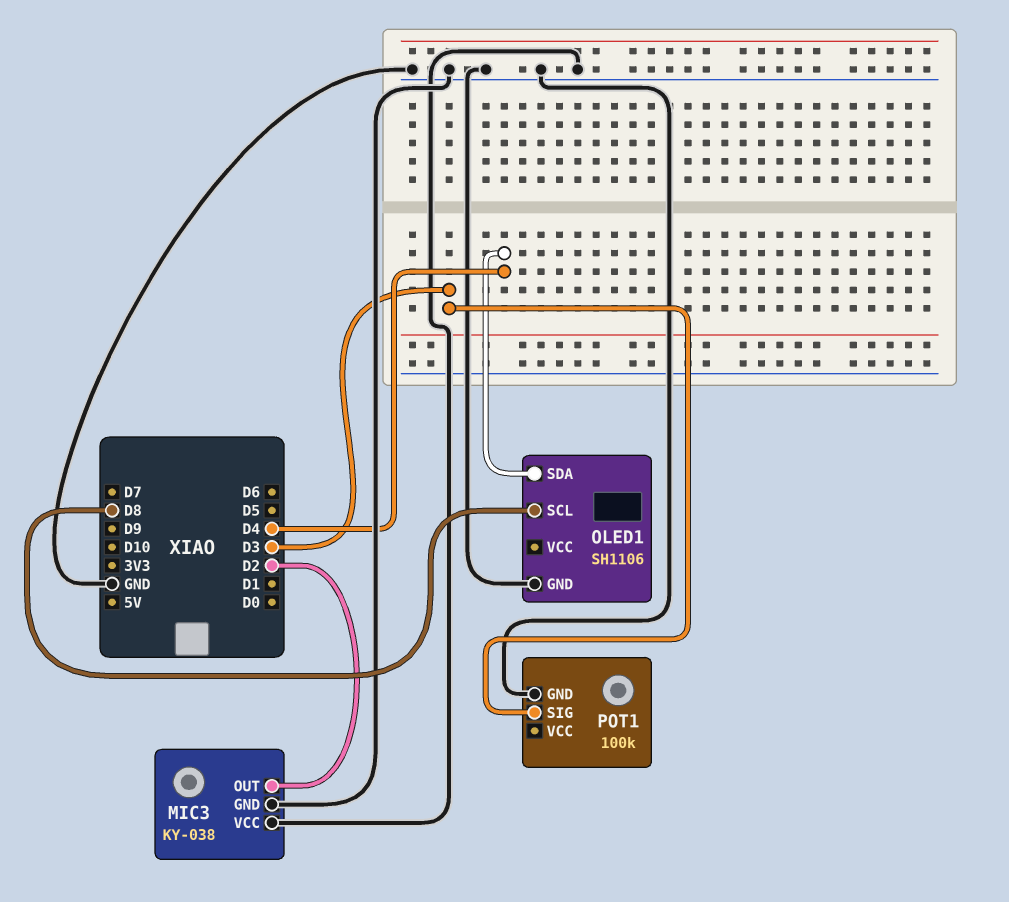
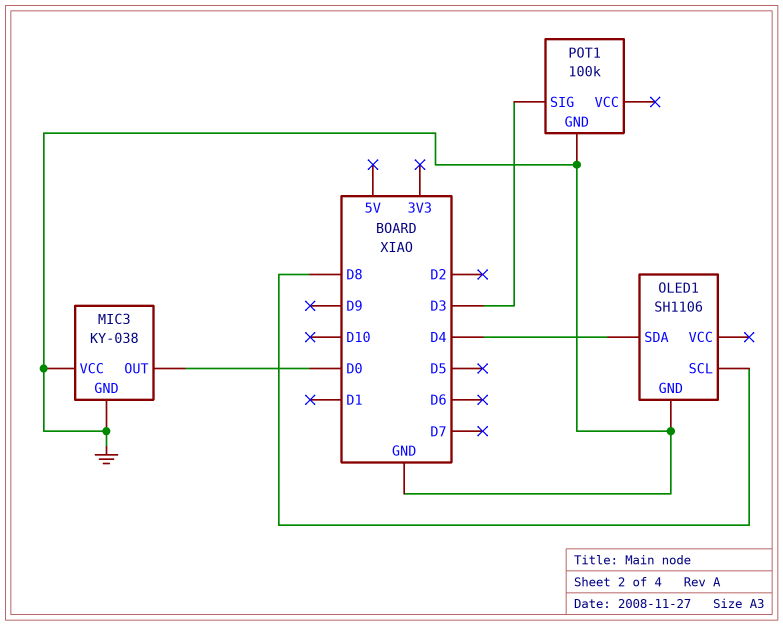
MIC3 pin OUT: D2 -> D0

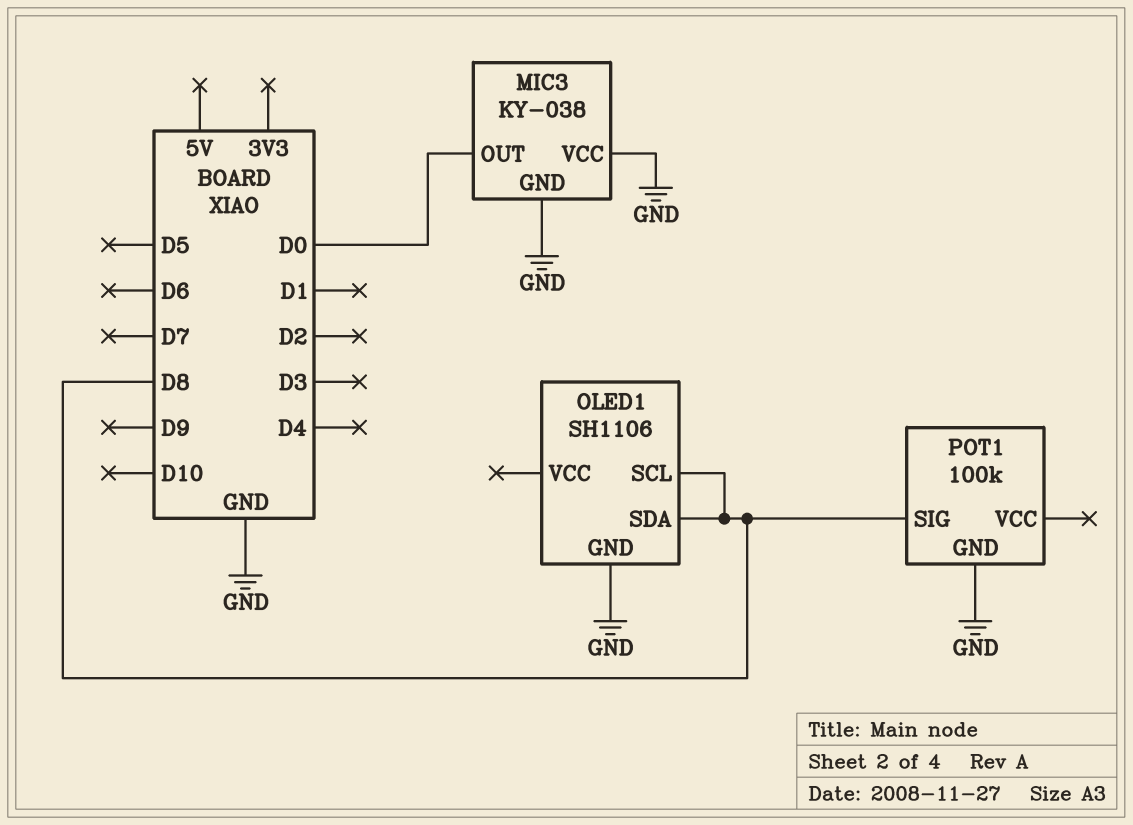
OLED1 pin SDA: D4 -> D8
POT1 pin SIG: D3 -> D8

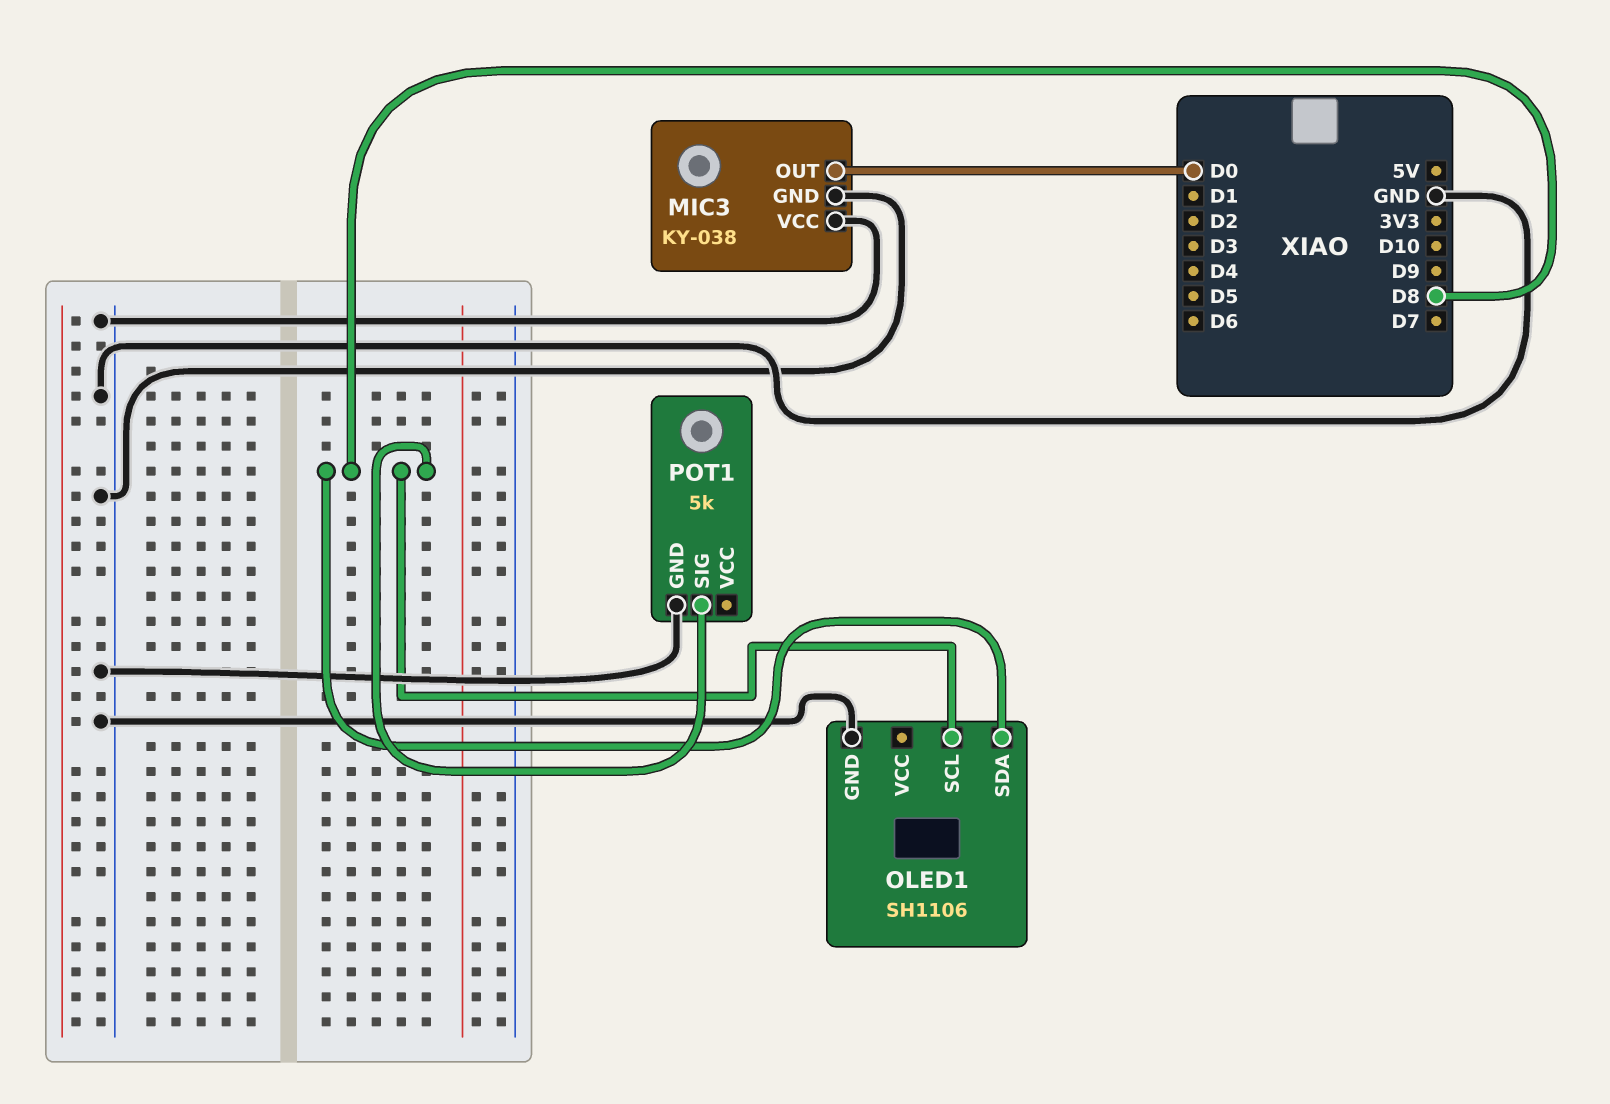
POT1: 100k -> 5k

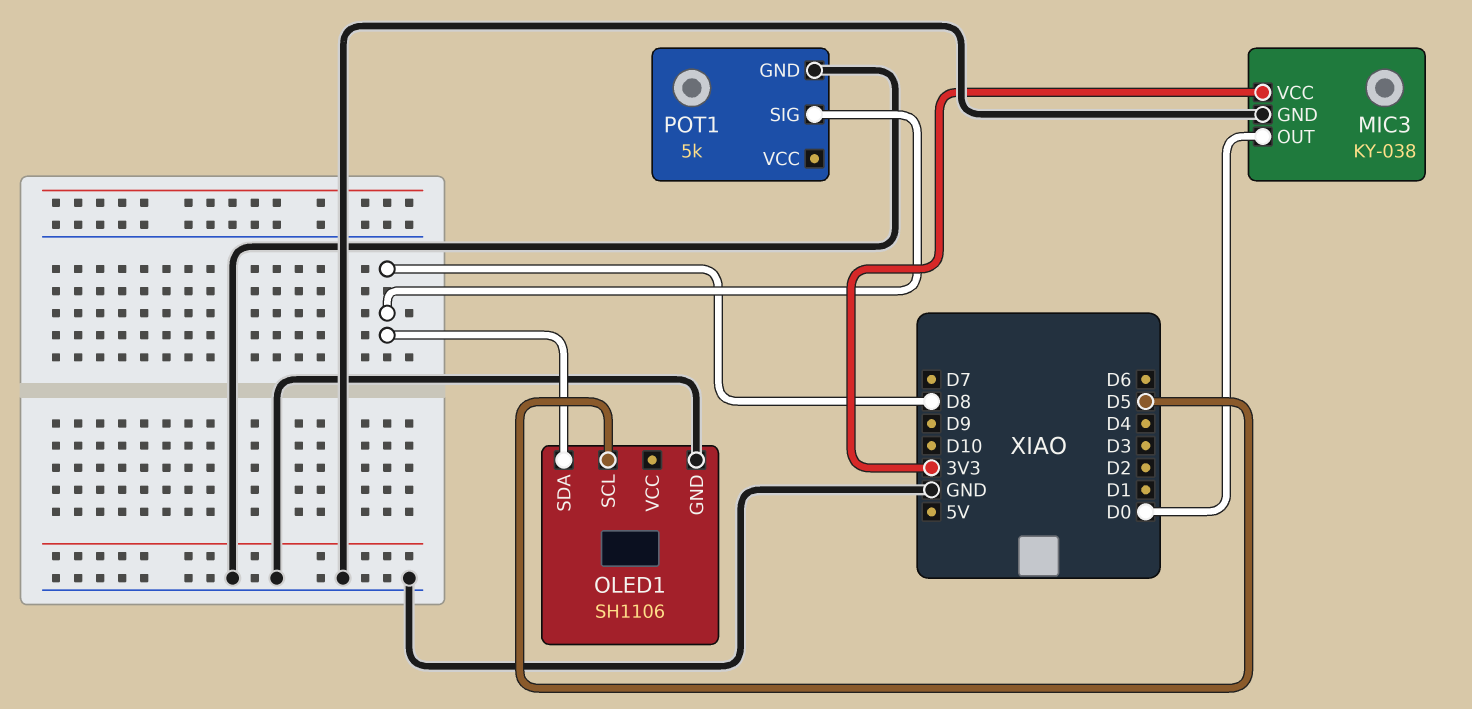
MIC3 pin VCC: GND -> 3V3
OLED1 pin SCL: D8 -> D5

